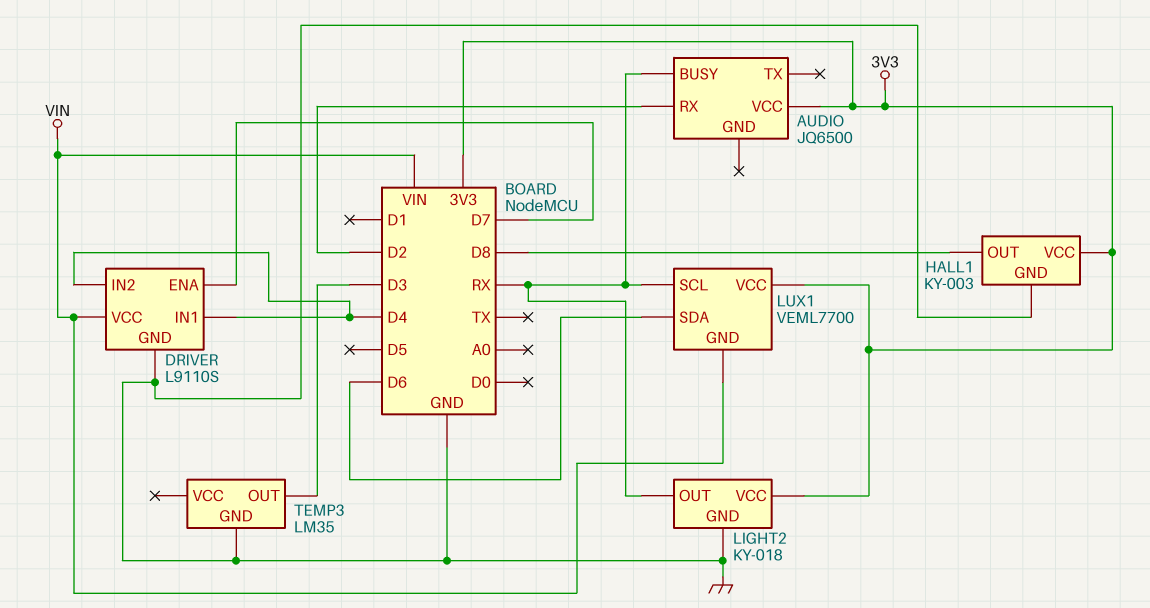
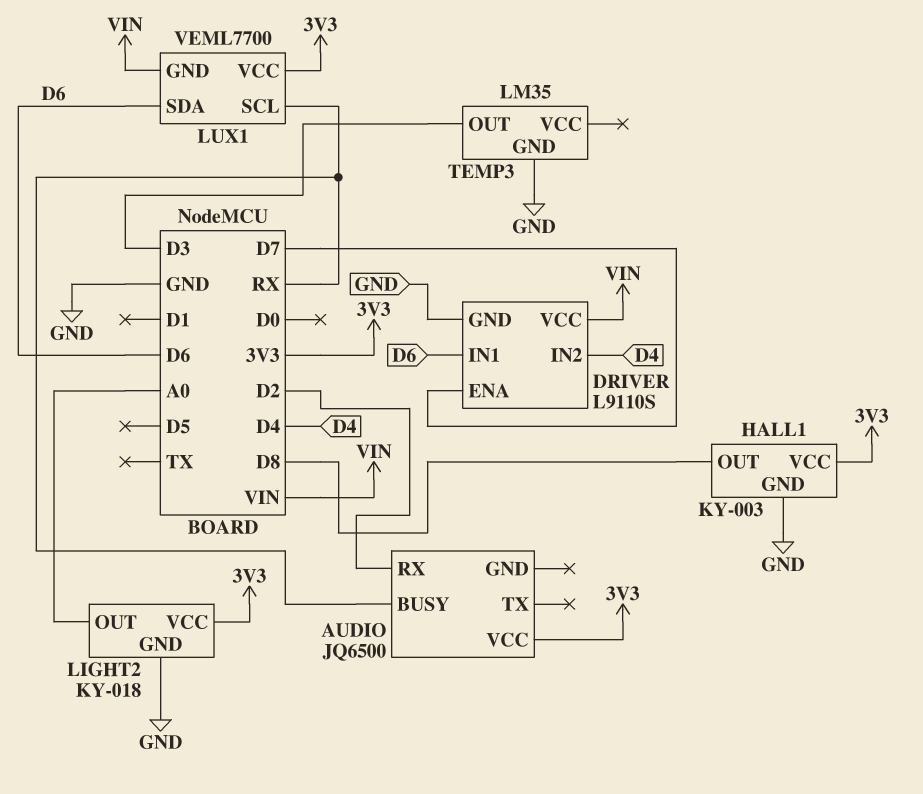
DRIVER pin IN1: D4 -> D6
LIGHT2 pin OUT: RX -> A0

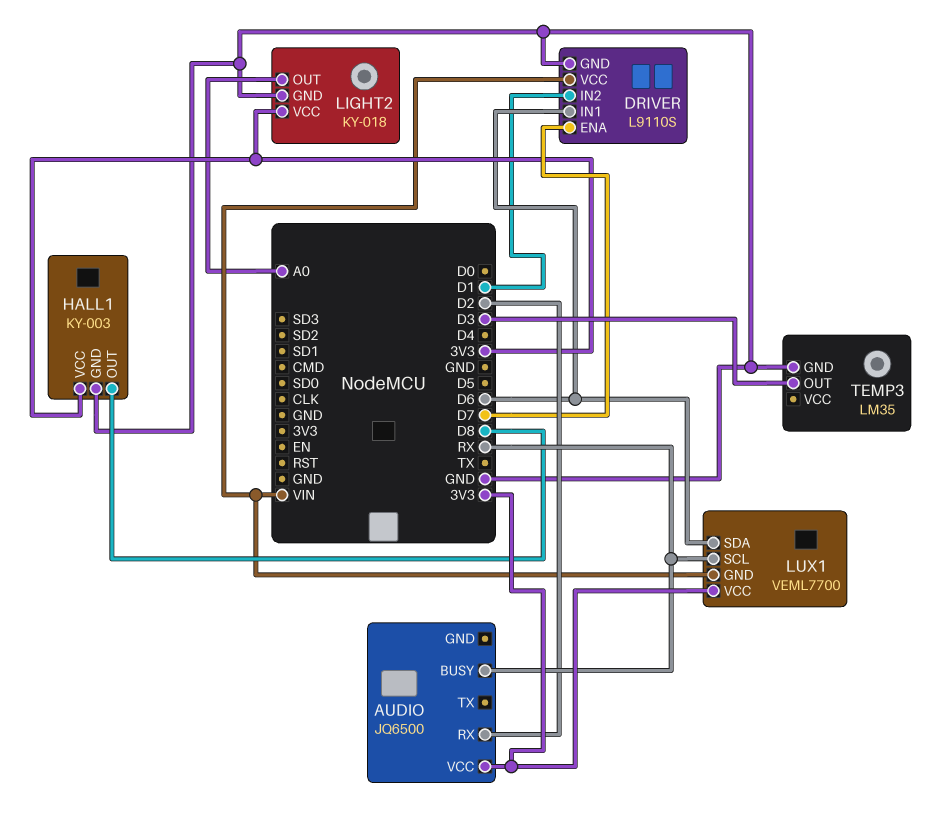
DRIVER pin IN2: D4 -> D1

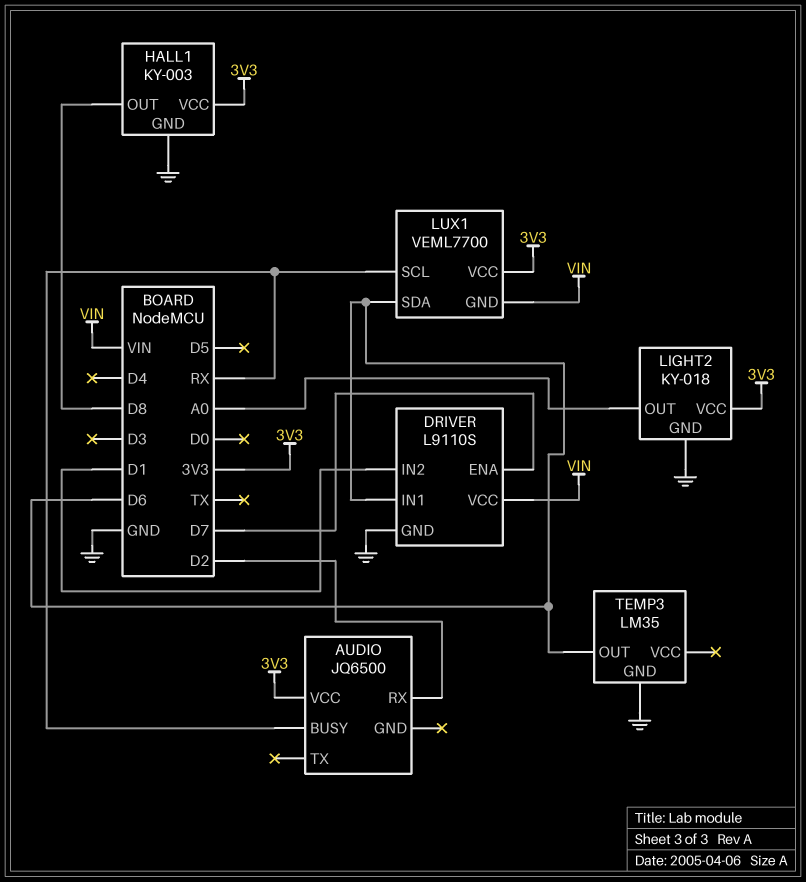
TEMP3 pin OUT: D3 -> D6

